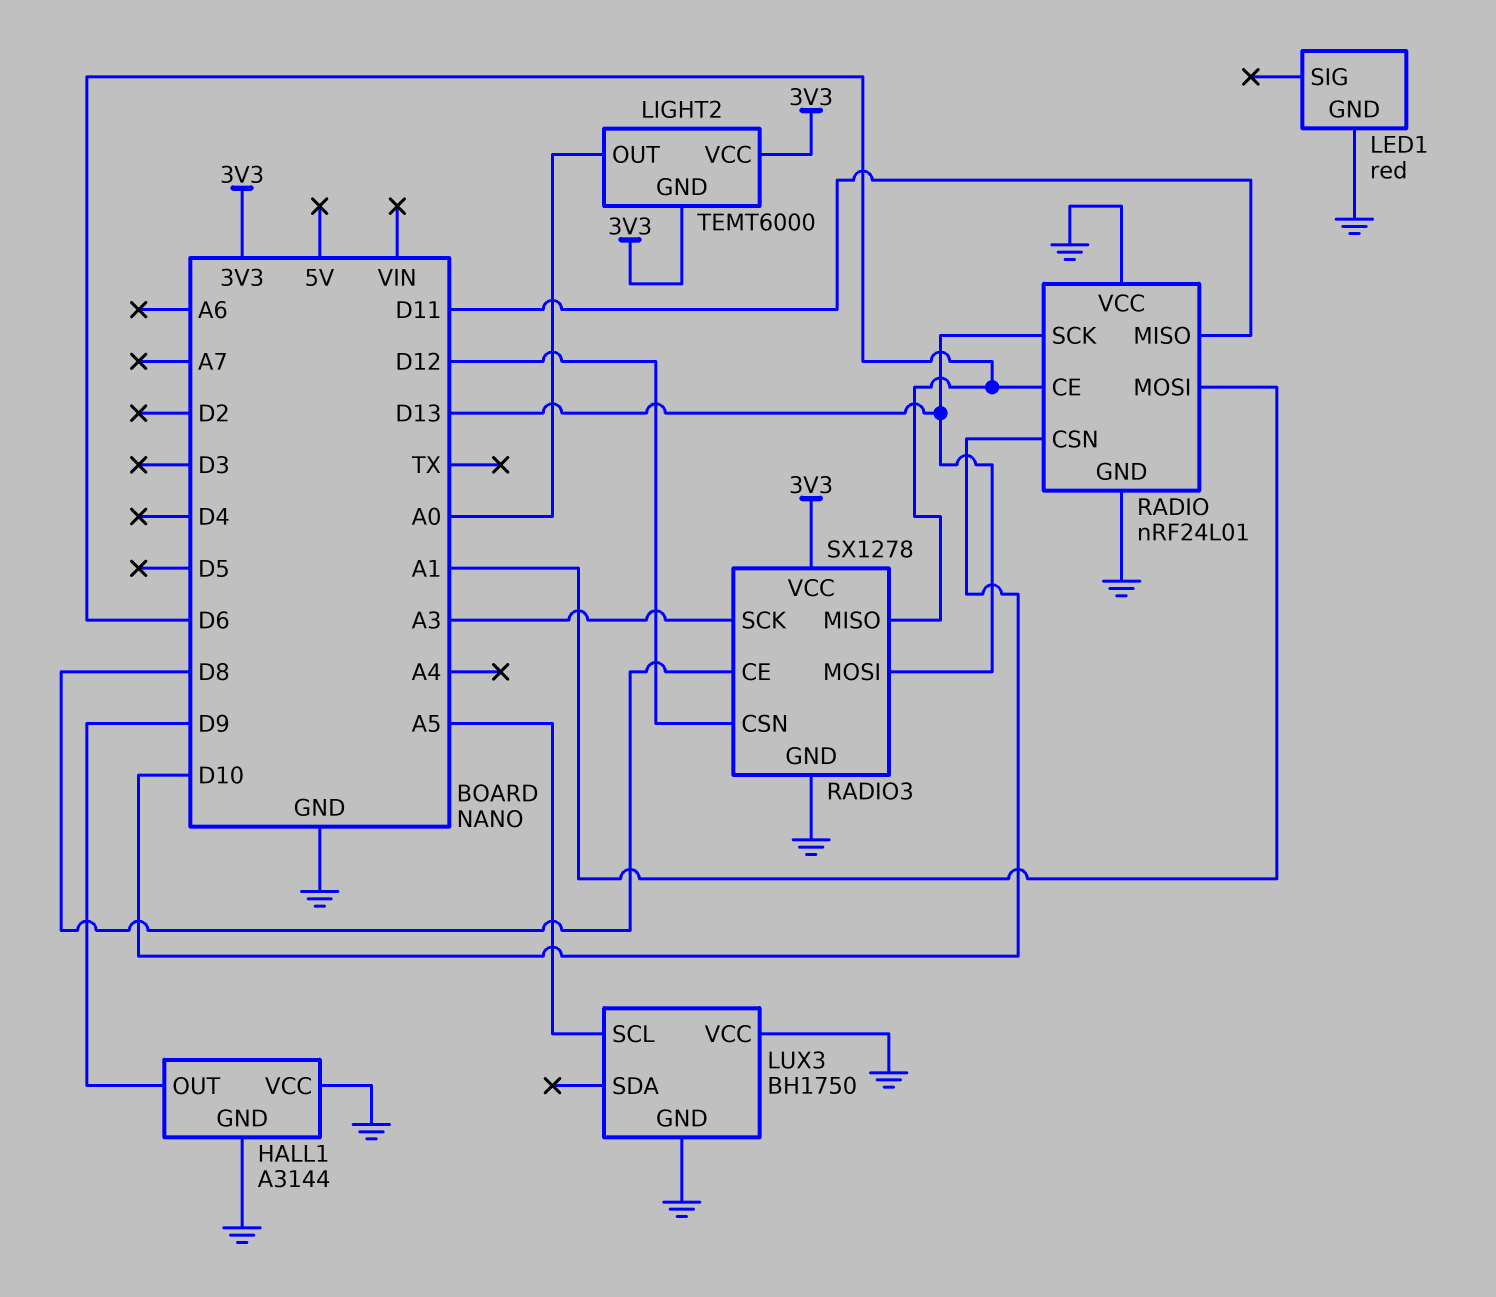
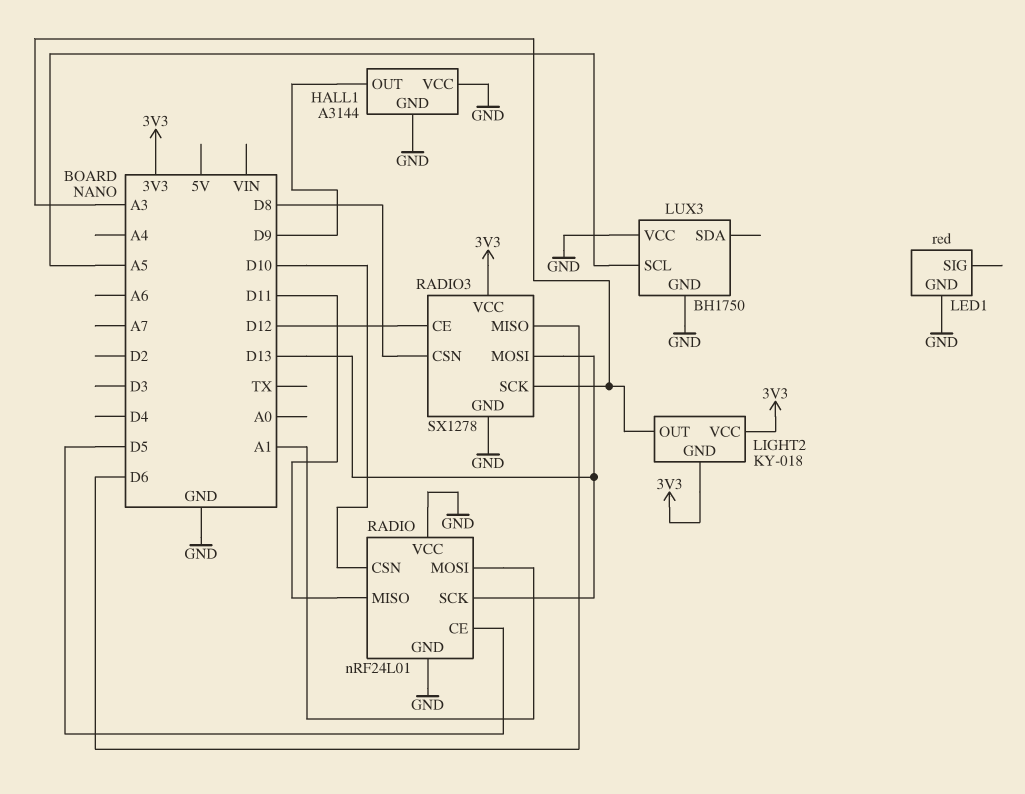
LIGHT2: TEMT6000 -> KY-018
LIGHT2 pin OUT: A0 -> A3
RADIO pin CE: D6 -> D5
RADIO3 pin CE: D8 -> D12
RADIO3 pin CSN: D12 -> D8

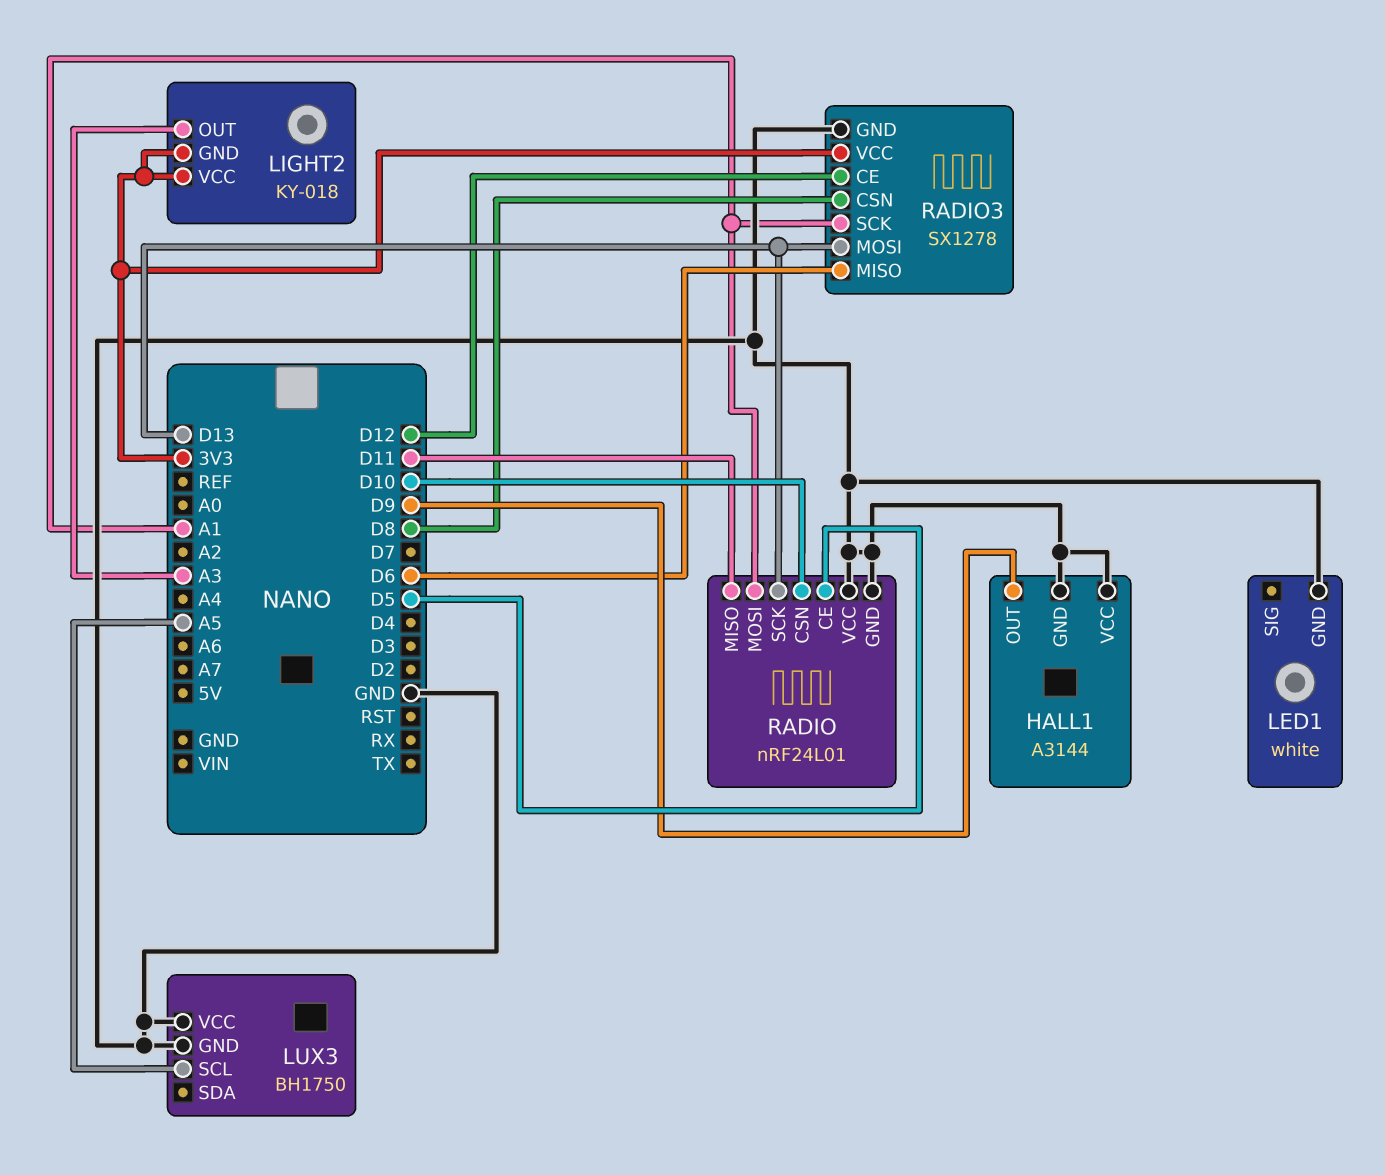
LED1: red -> white
RADIO3 pin SCK: A3 -> A1

